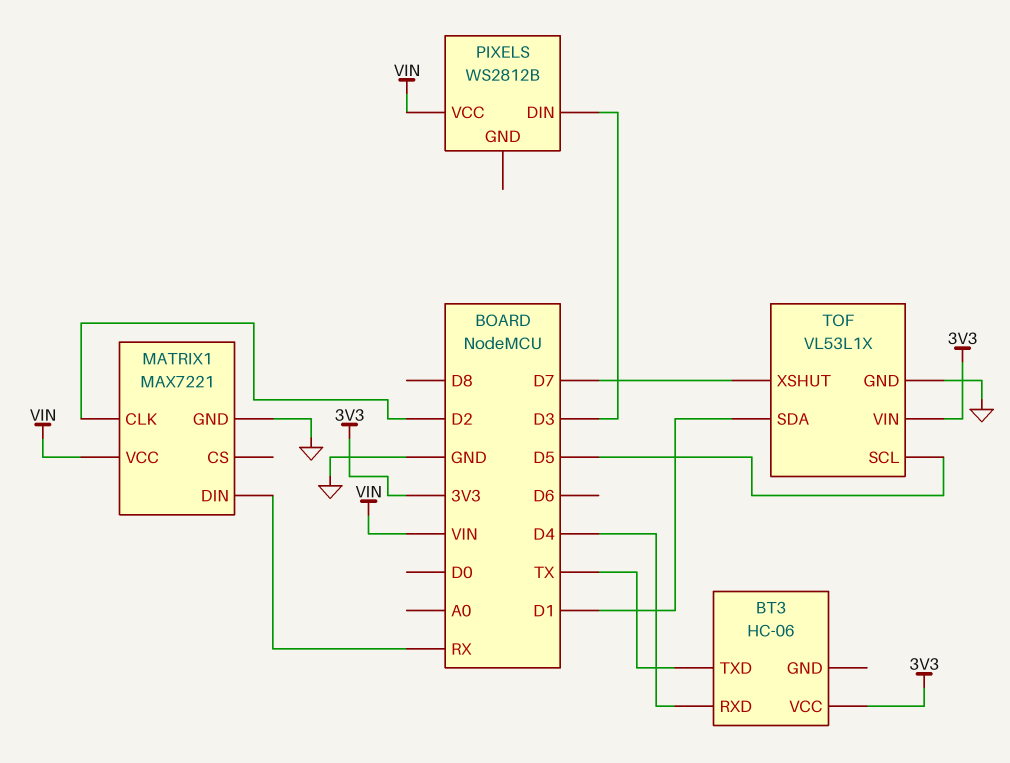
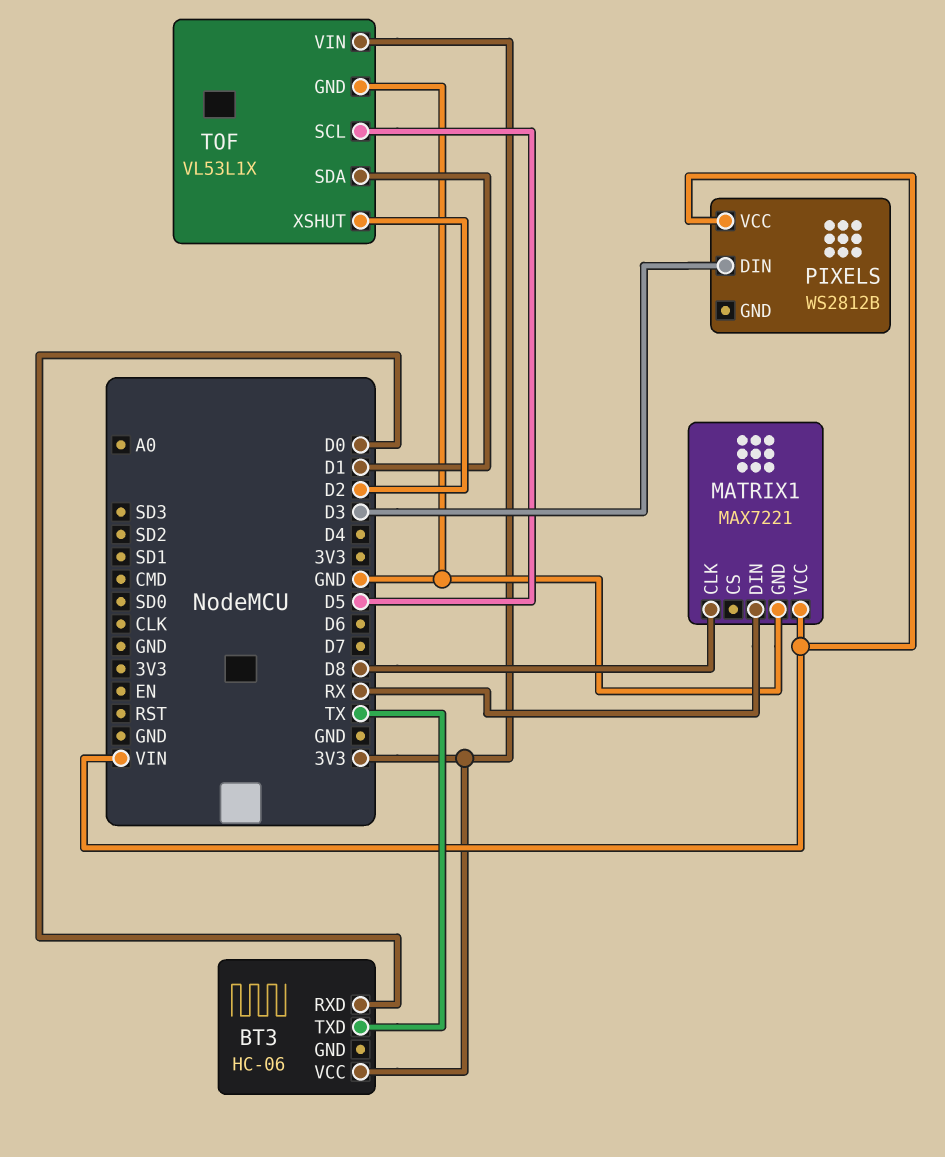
BT3 pin RXD: D4 -> D0
MATRIX1 pin CLK: D2 -> D8
TOF pin XSHUT: D7 -> D2

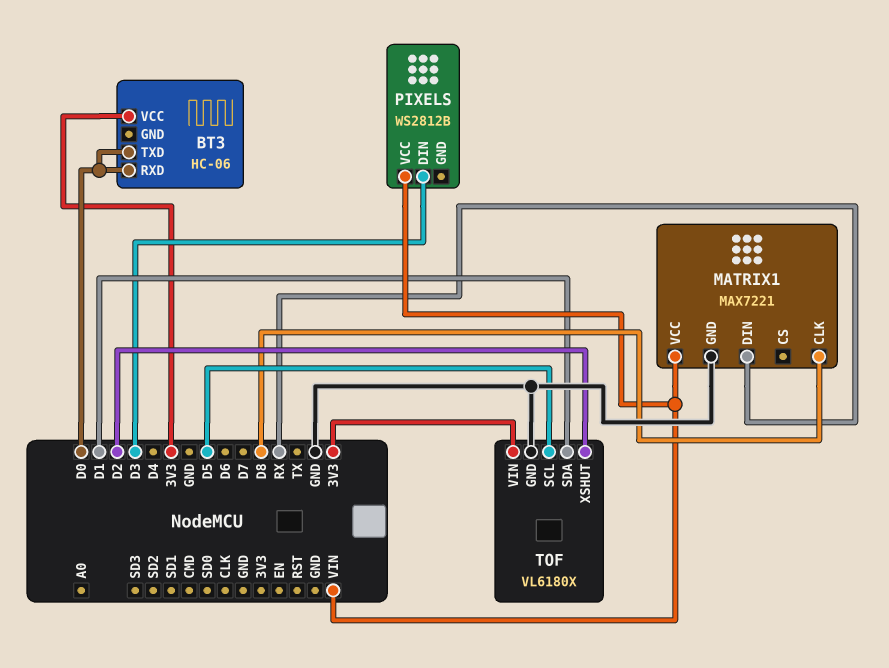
BT3 pin TXD: TX -> D0
TOF: VL53L1X -> VL6180X

